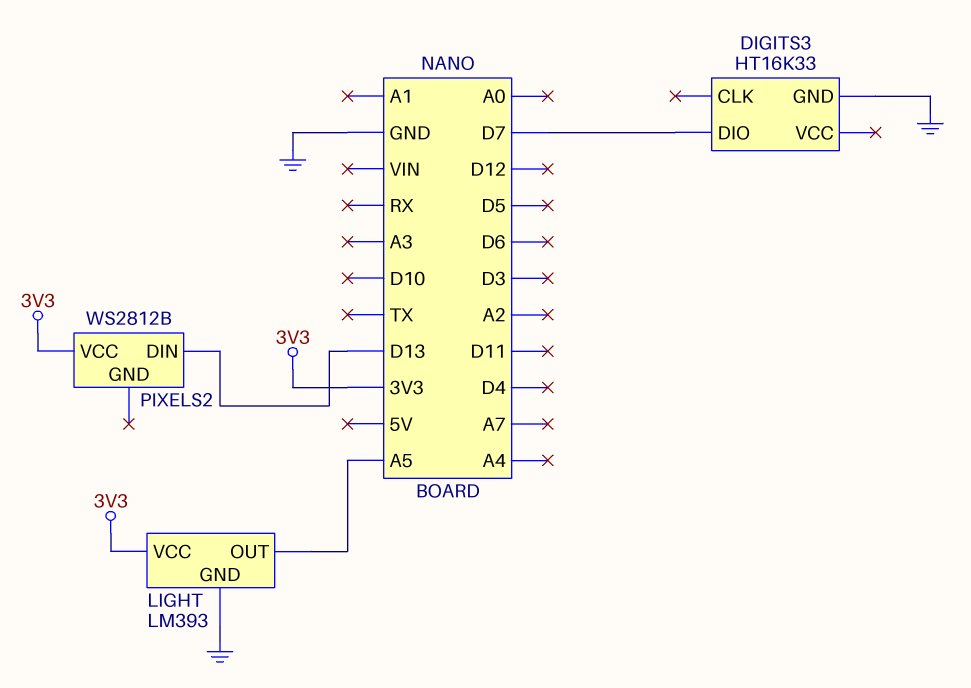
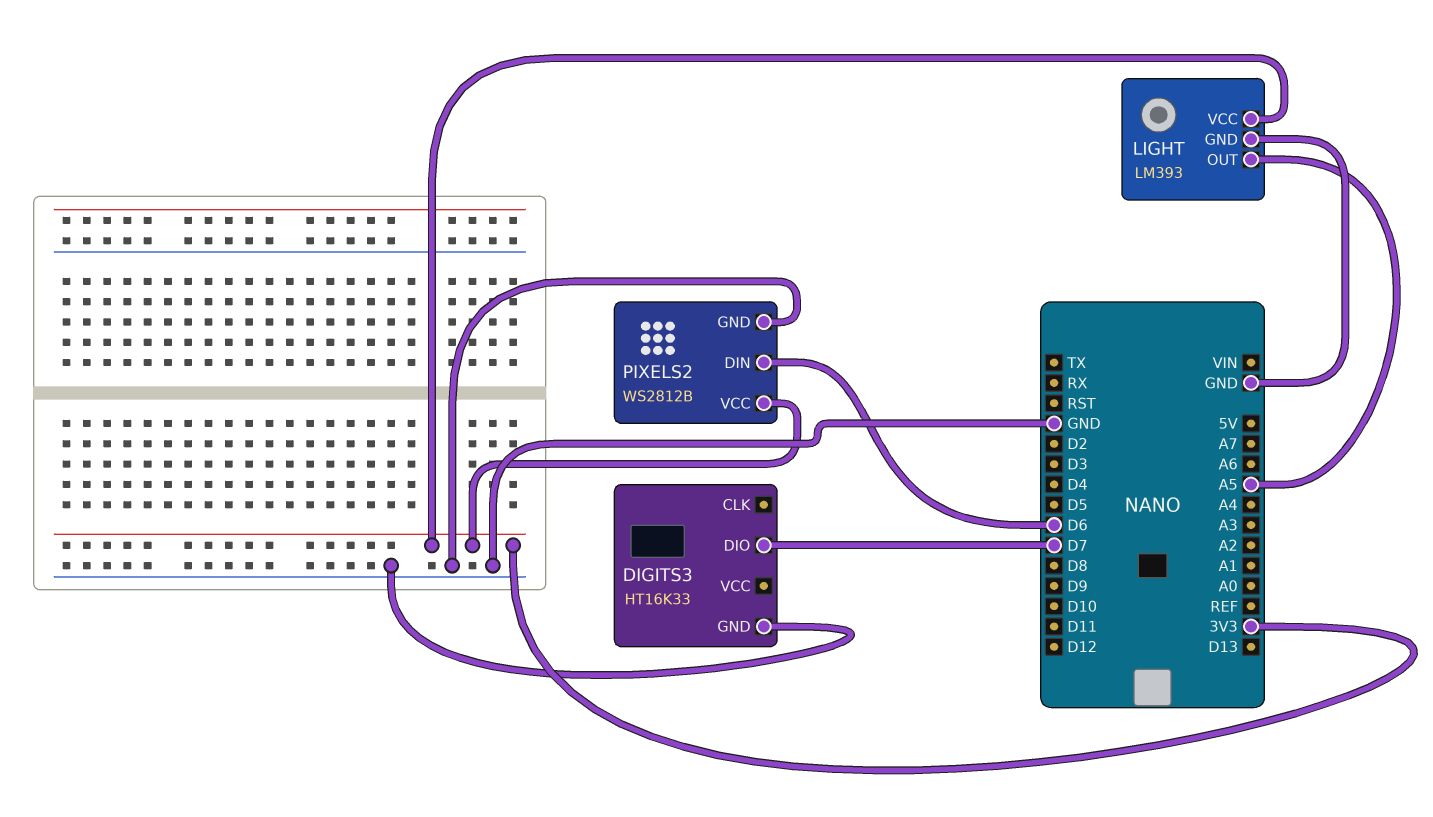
PIXELS2 pin DIN: D13 -> D6
PIXELS2 pin GND: none -> GND

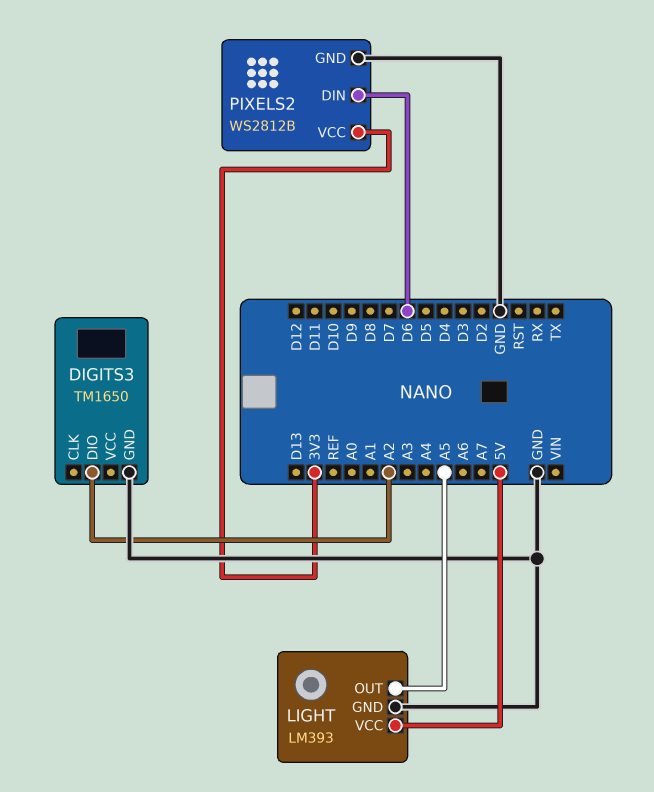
DIGITS3: HT16K33 -> TM1650
DIGITS3 pin DIO: D7 -> A2
LIGHT pin VCC: 3V3 -> 5V

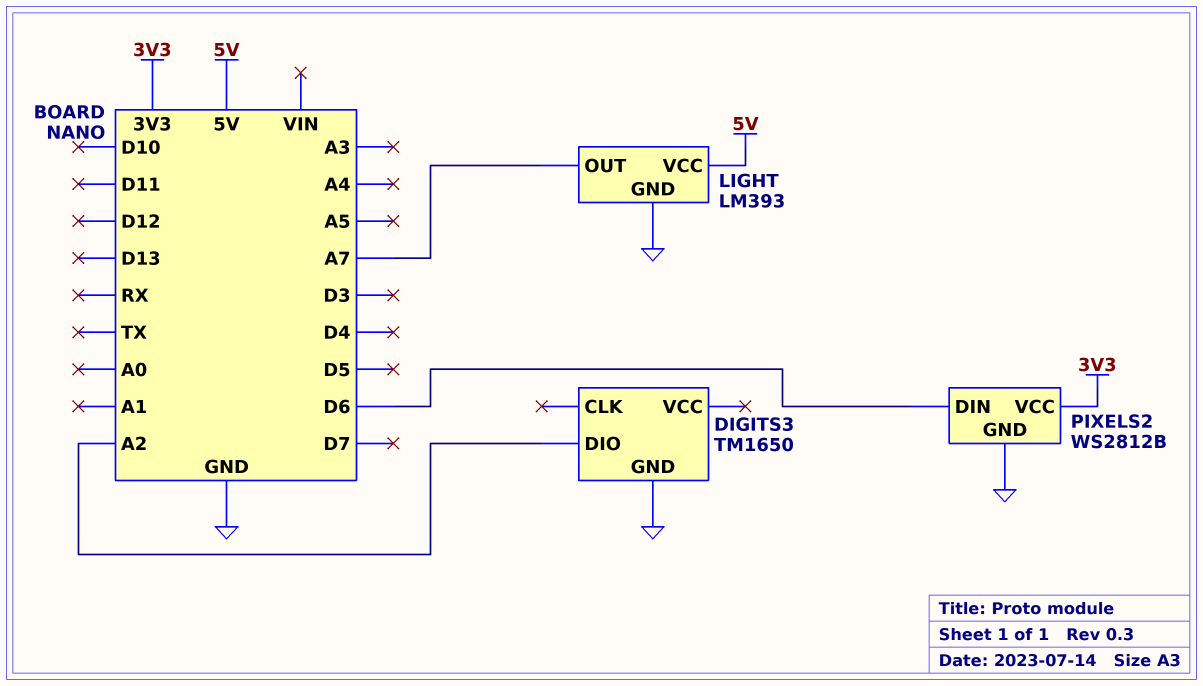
LIGHT pin OUT: A5 -> A7

